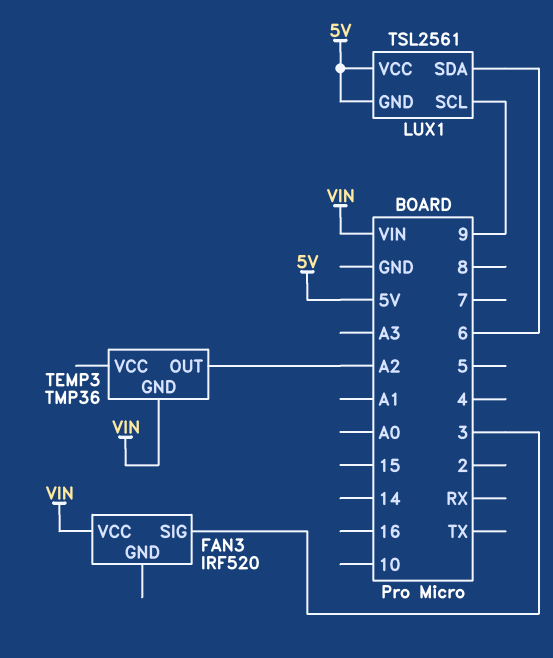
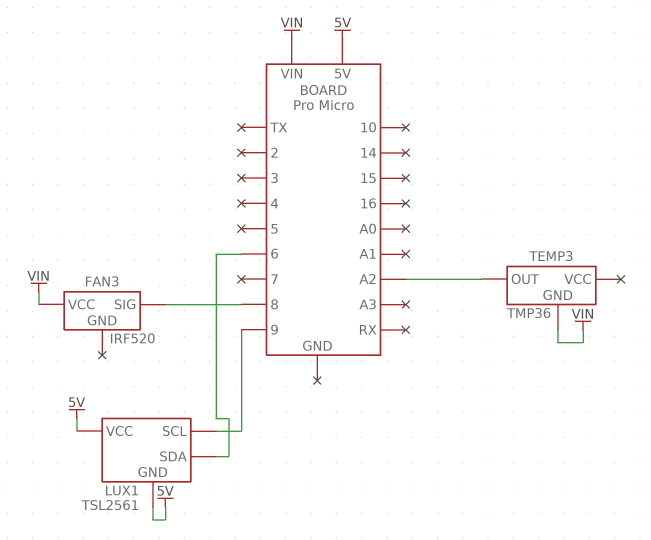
FAN3 pin SIG: 3 -> 8

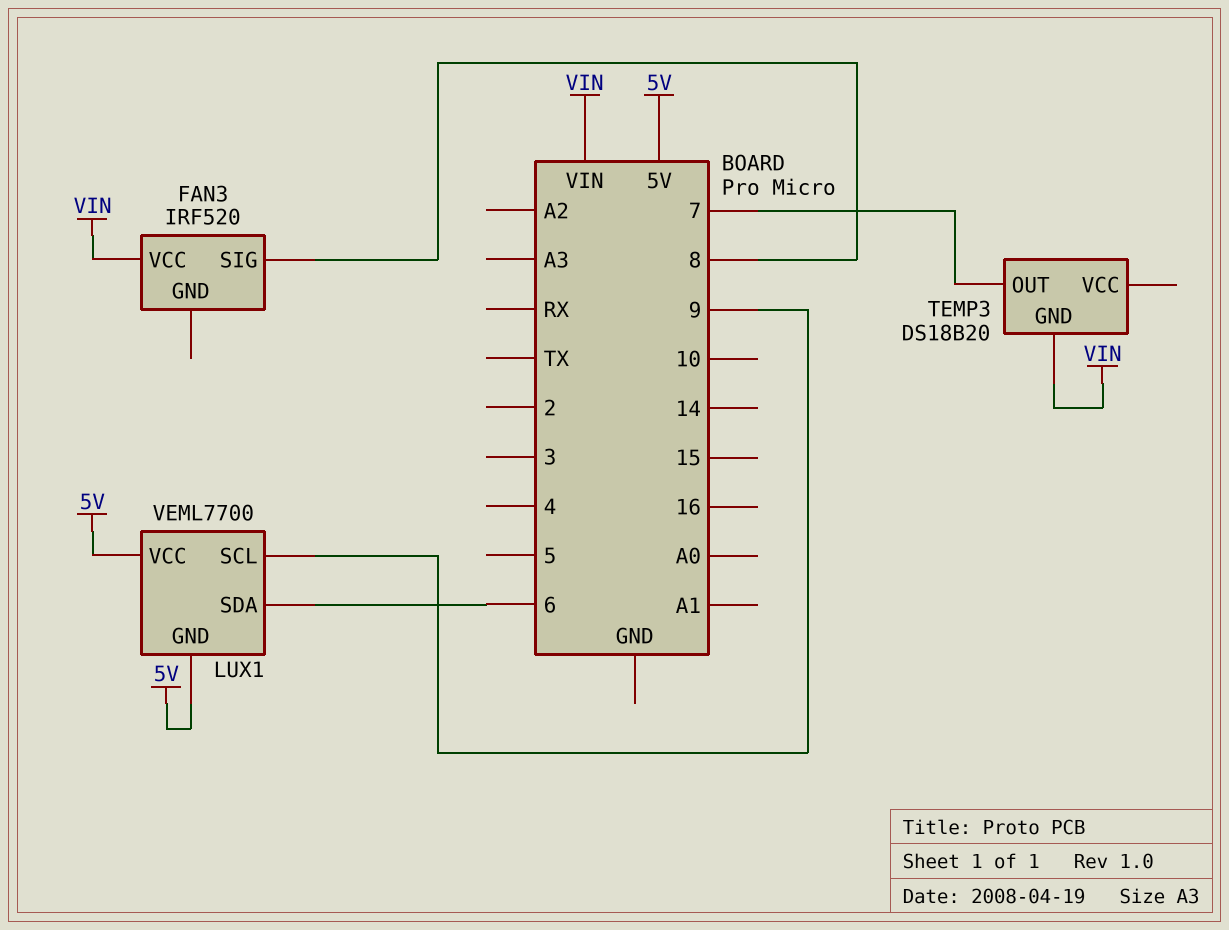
LUX1: TSL2561 -> VEML7700
TEMP3: TMP36 -> DS18B20
TEMP3 pin OUT: A2 -> 7

